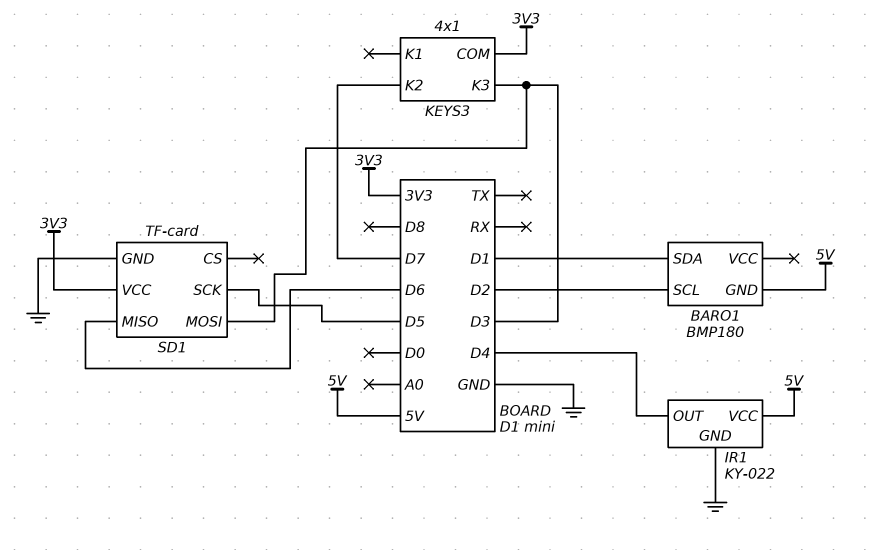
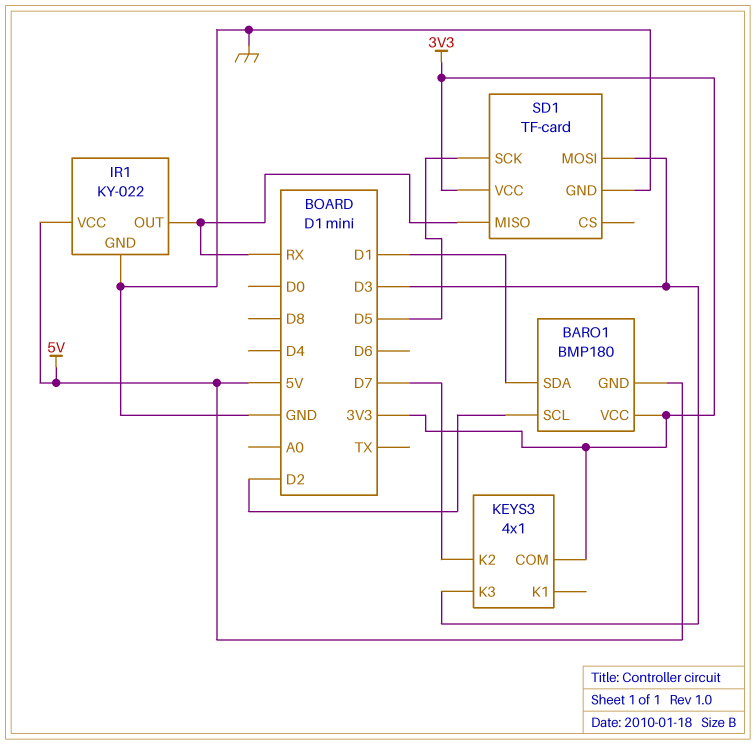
BARO1 pin VCC: none -> 3V3
IR1 pin OUT: D4 -> RX
SD1 pin MISO: D6 -> RX

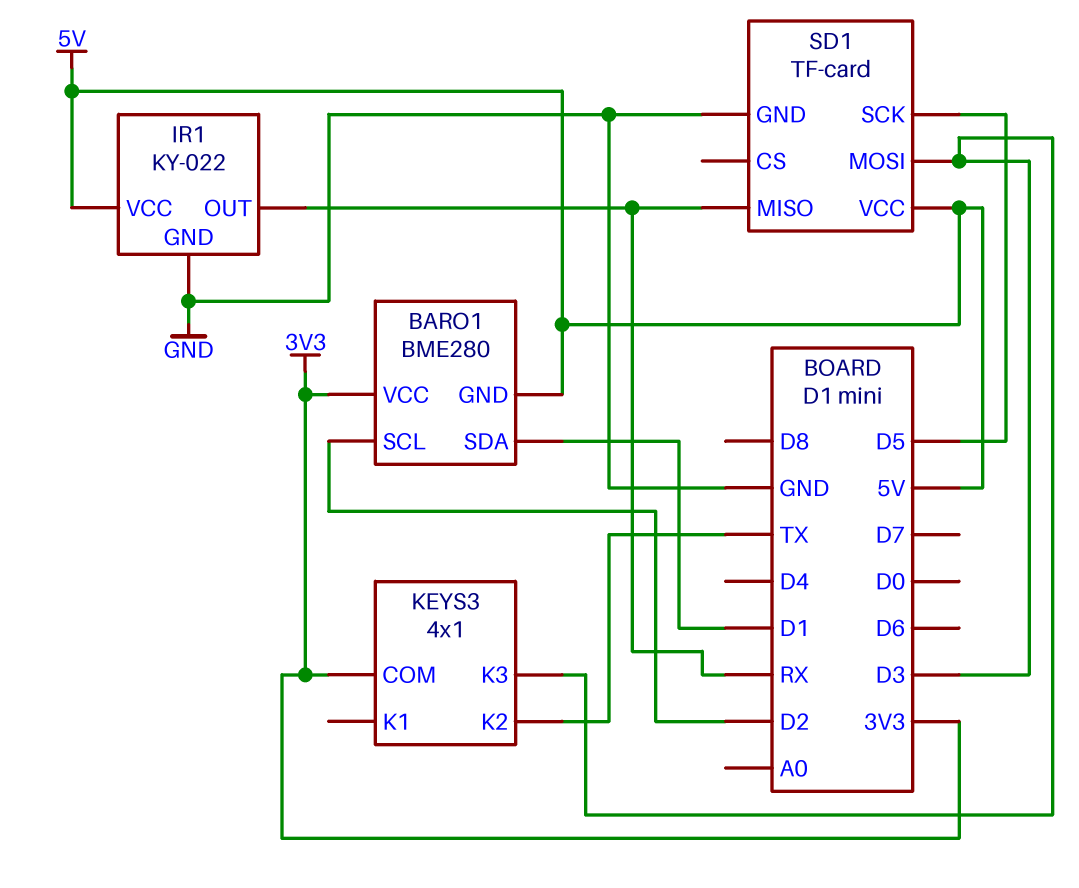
BARO1: BMP180 -> BME280
KEYS3 pin K2: D7 -> TX
SD1 pin VCC: 3V3 -> 5V

